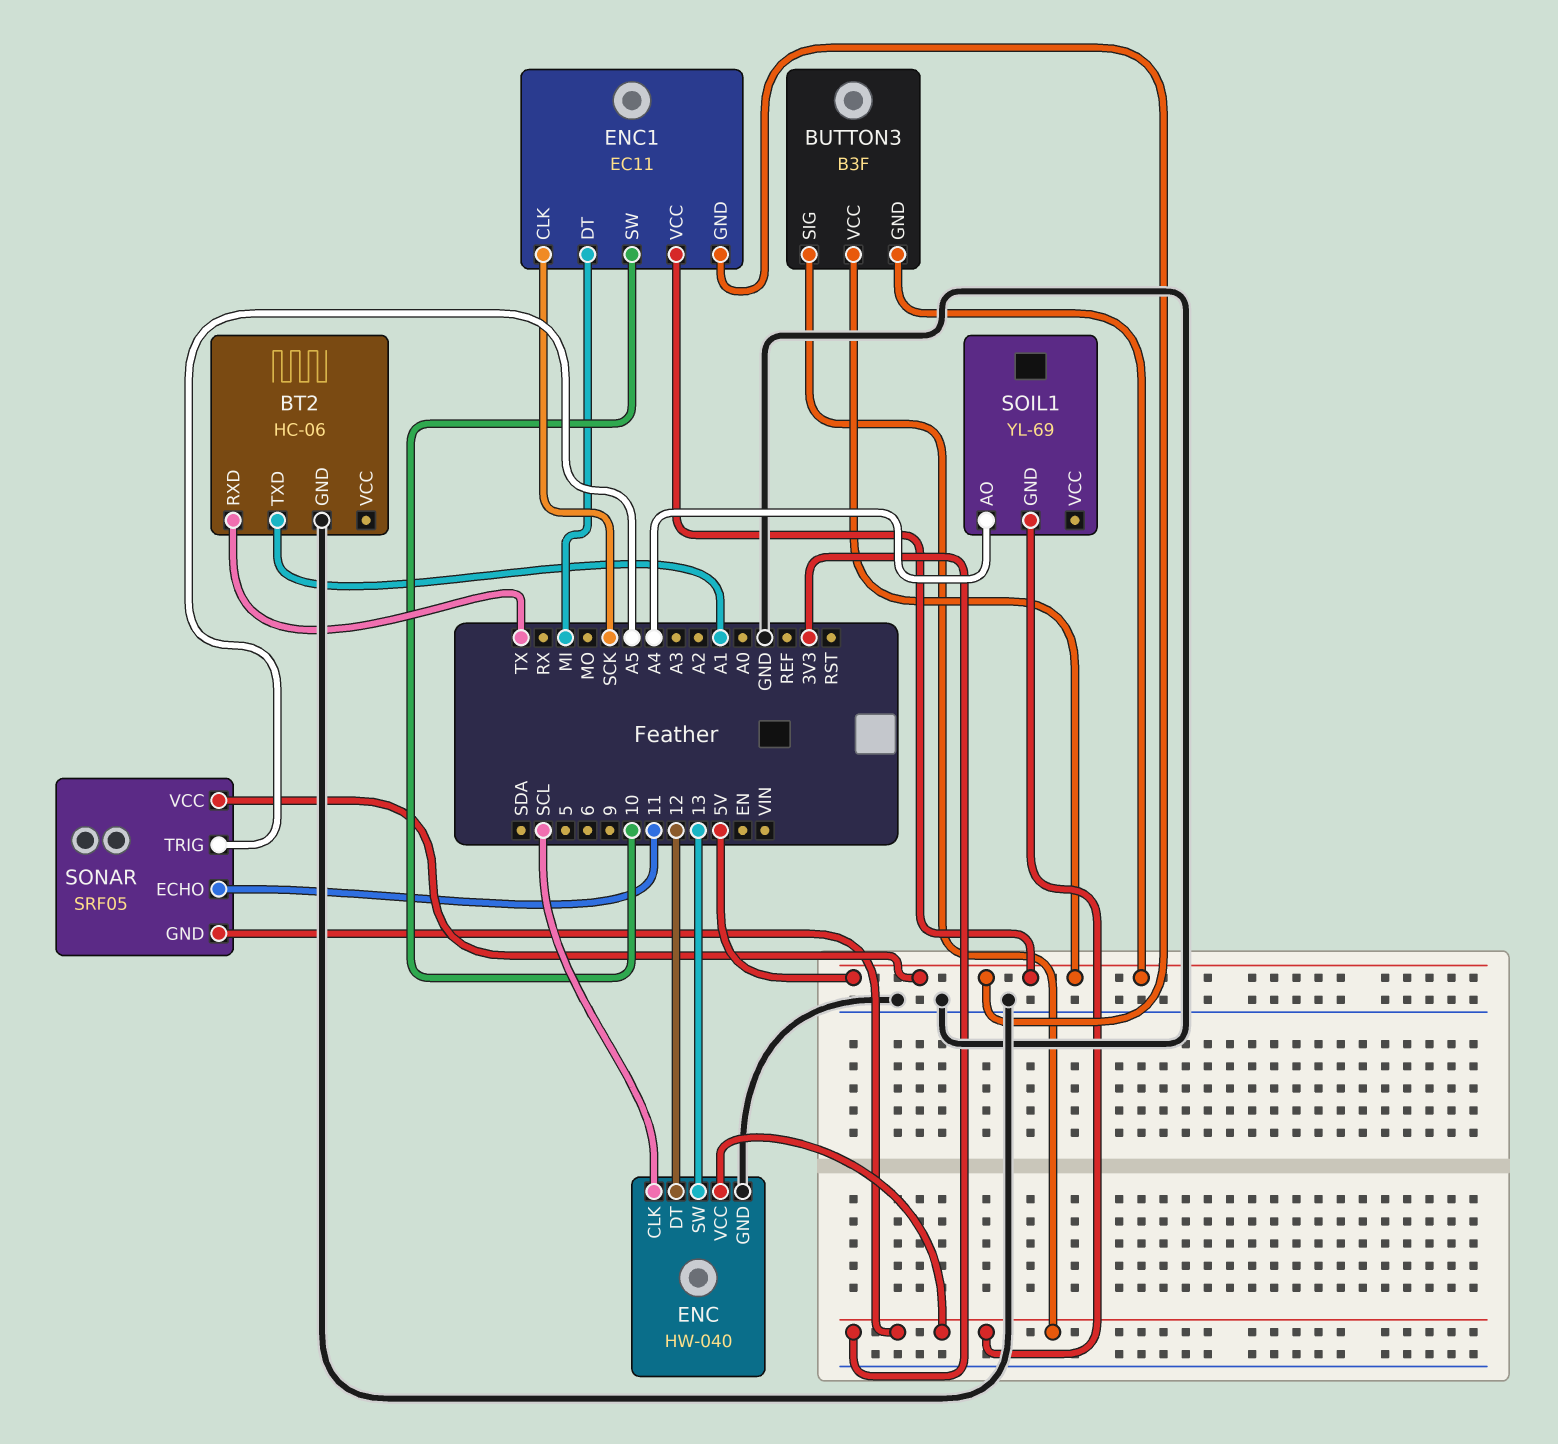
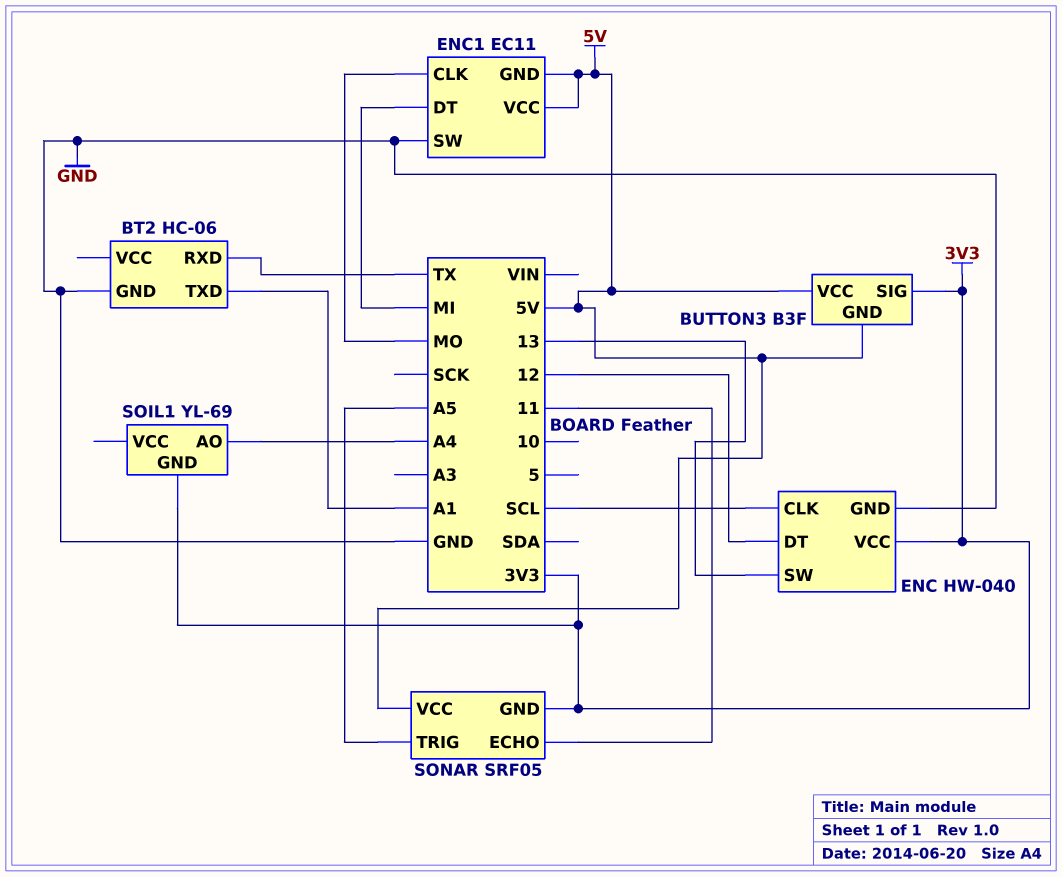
ENC1 pin CLK: SCK -> MO
ENC1 pin SW: 10 -> GND

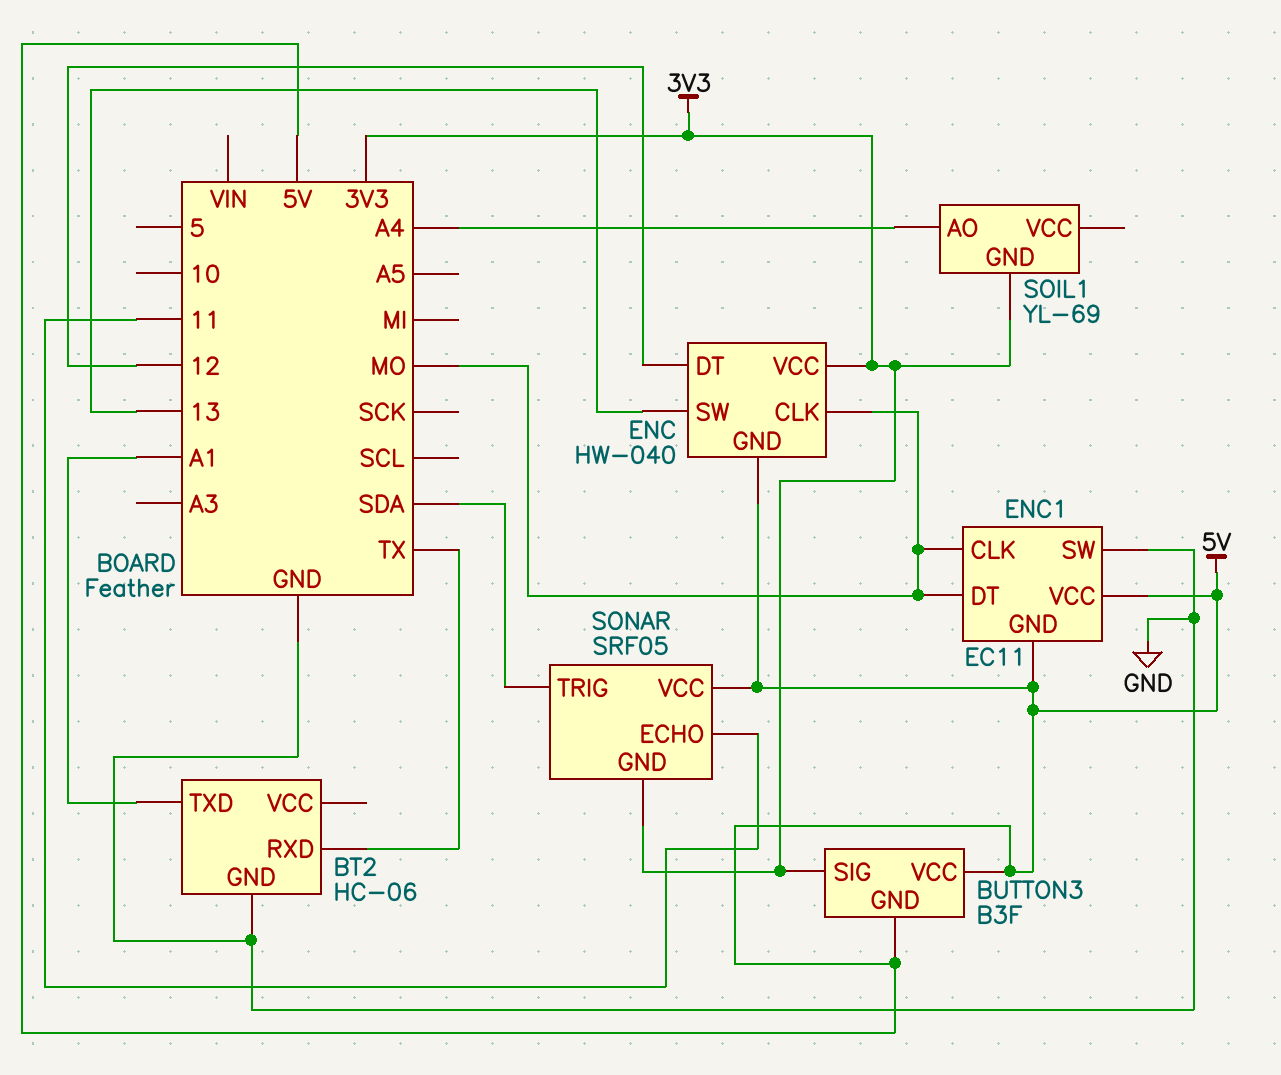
ENC pin CLK: SCL -> MO
ENC pin GND: GND -> 5V
ENC1 pin DT: MI -> MO
SONAR pin TRIG: A5 -> SDA

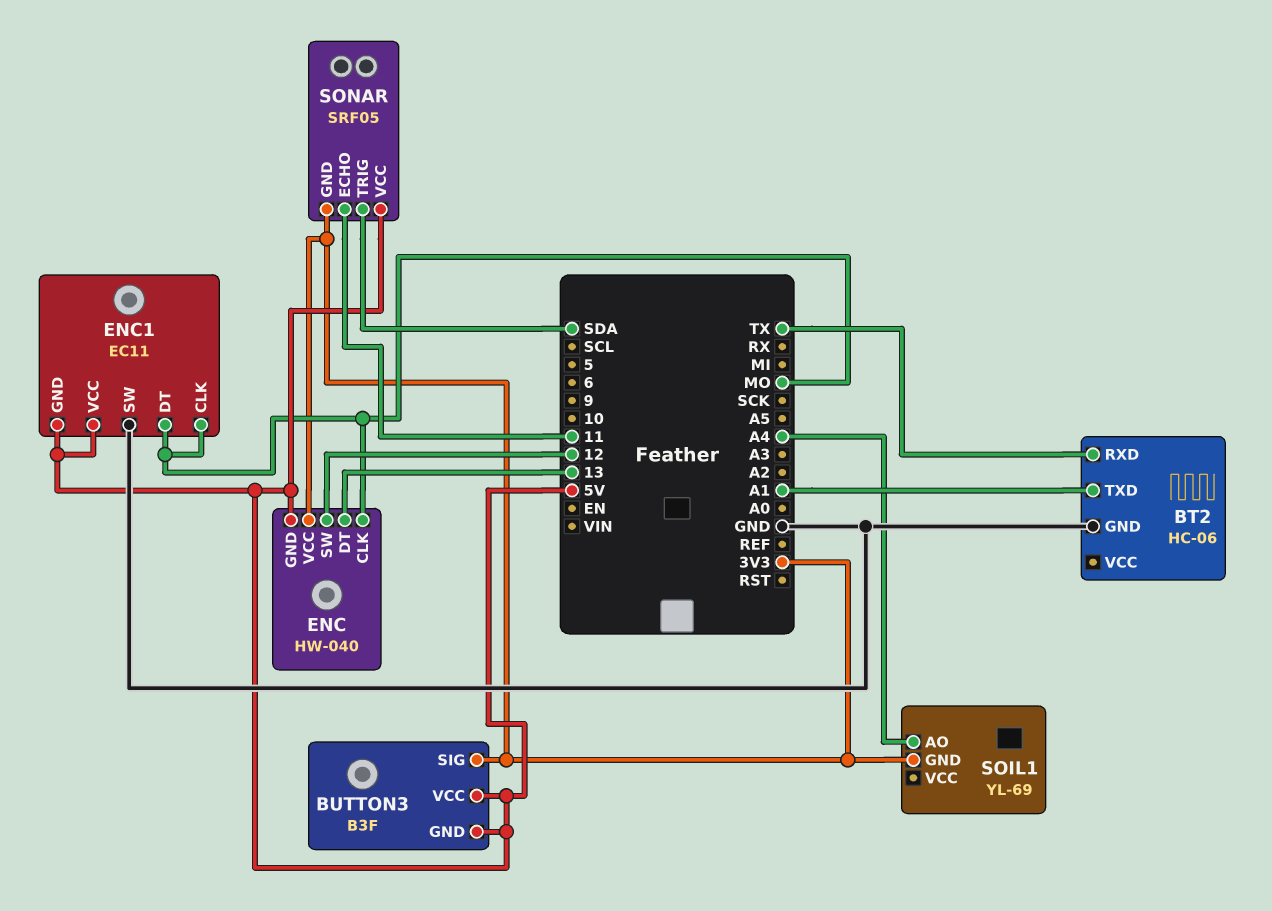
ENC pin DT: 12 -> 13
ENC pin SW: 13 -> 12

